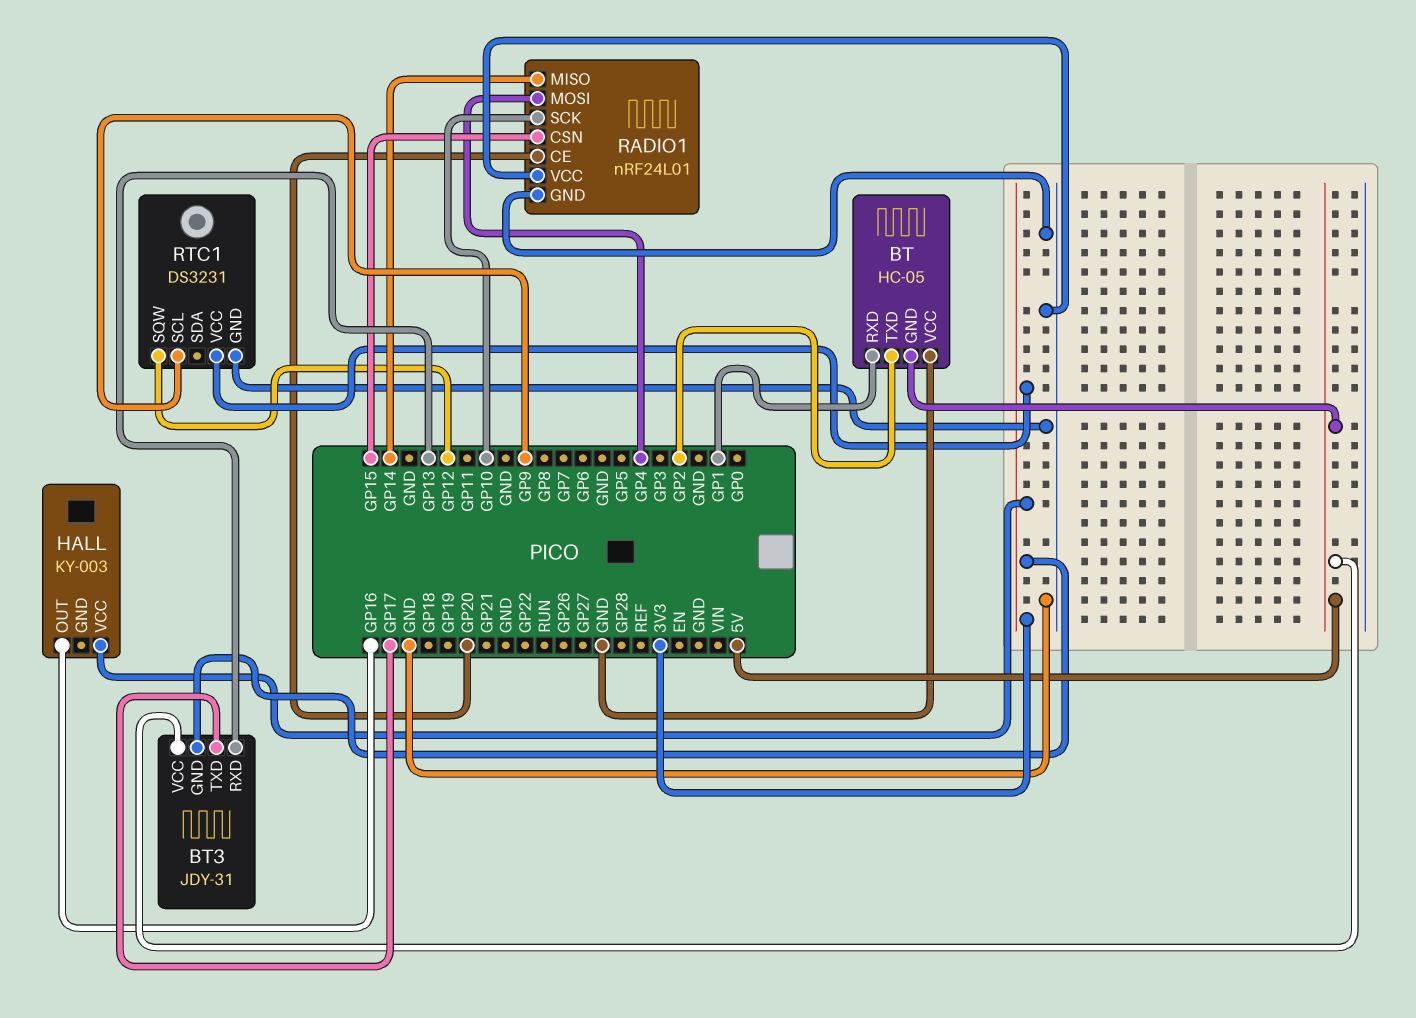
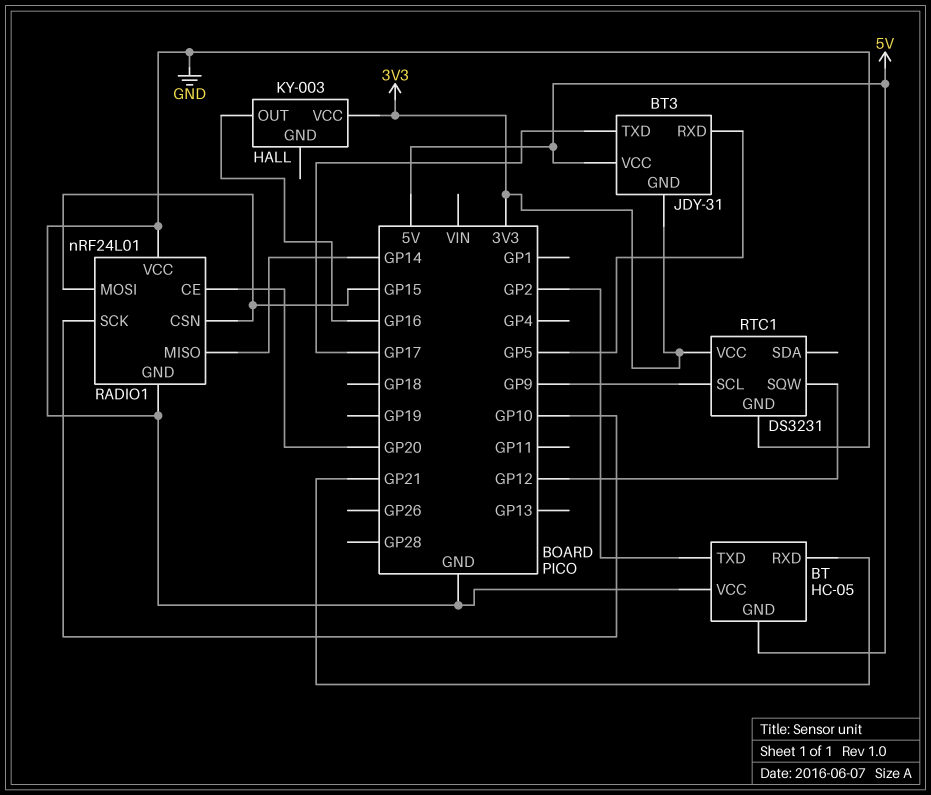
BT pin RXD: GP1 -> GP21
BT3 pin RXD: GP13 -> GP5
RADIO1 pin MOSI: GP4 -> GP15

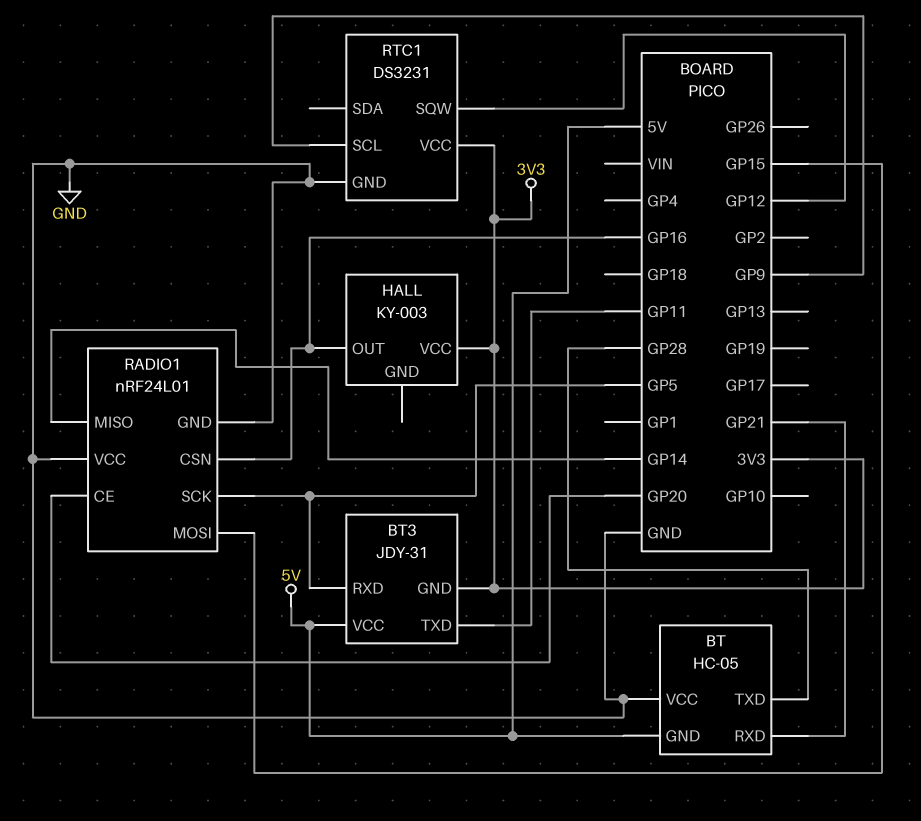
BT pin TXD: GP2 -> GP28
BT3 pin TXD: GP17 -> GP11
RADIO1 pin CSN: GP15 -> GP16
RADIO1 pin SCK: GP10 -> GP5

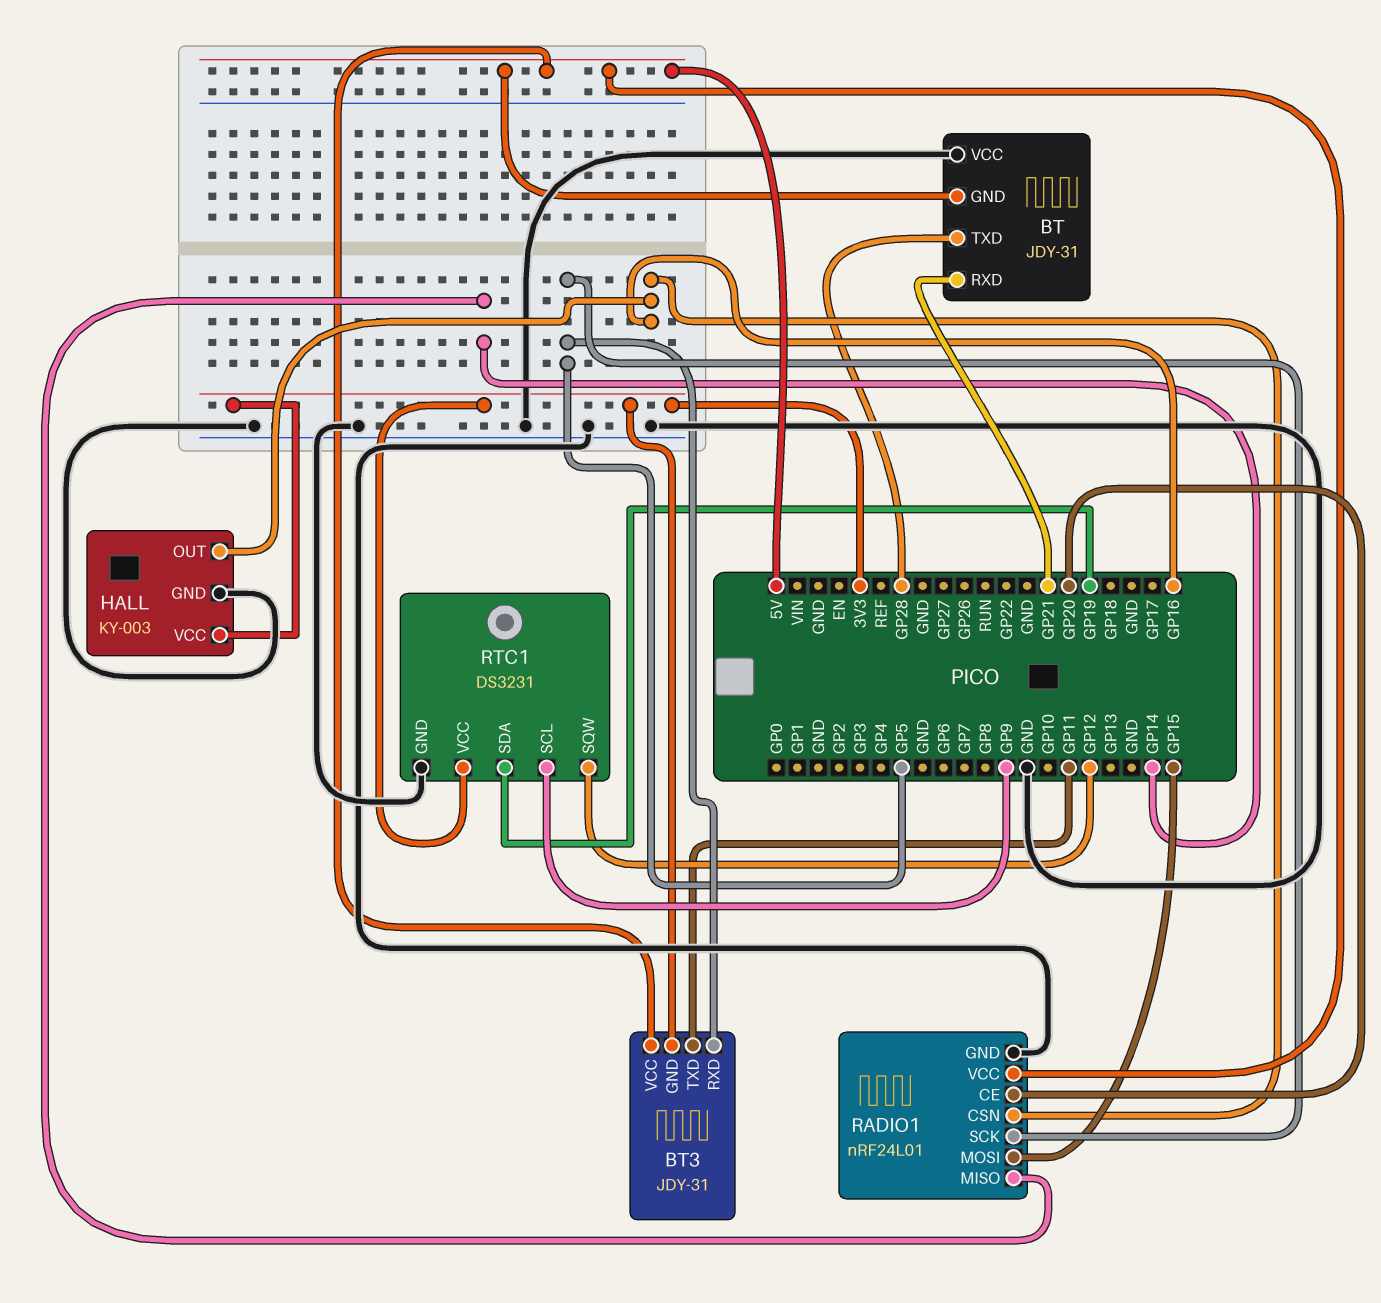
BT: HC-05 -> JDY-31
HALL pin GND: none -> GND
RADIO1 pin VCC: GND -> 5V
RTC1 pin SDA: none -> GP19

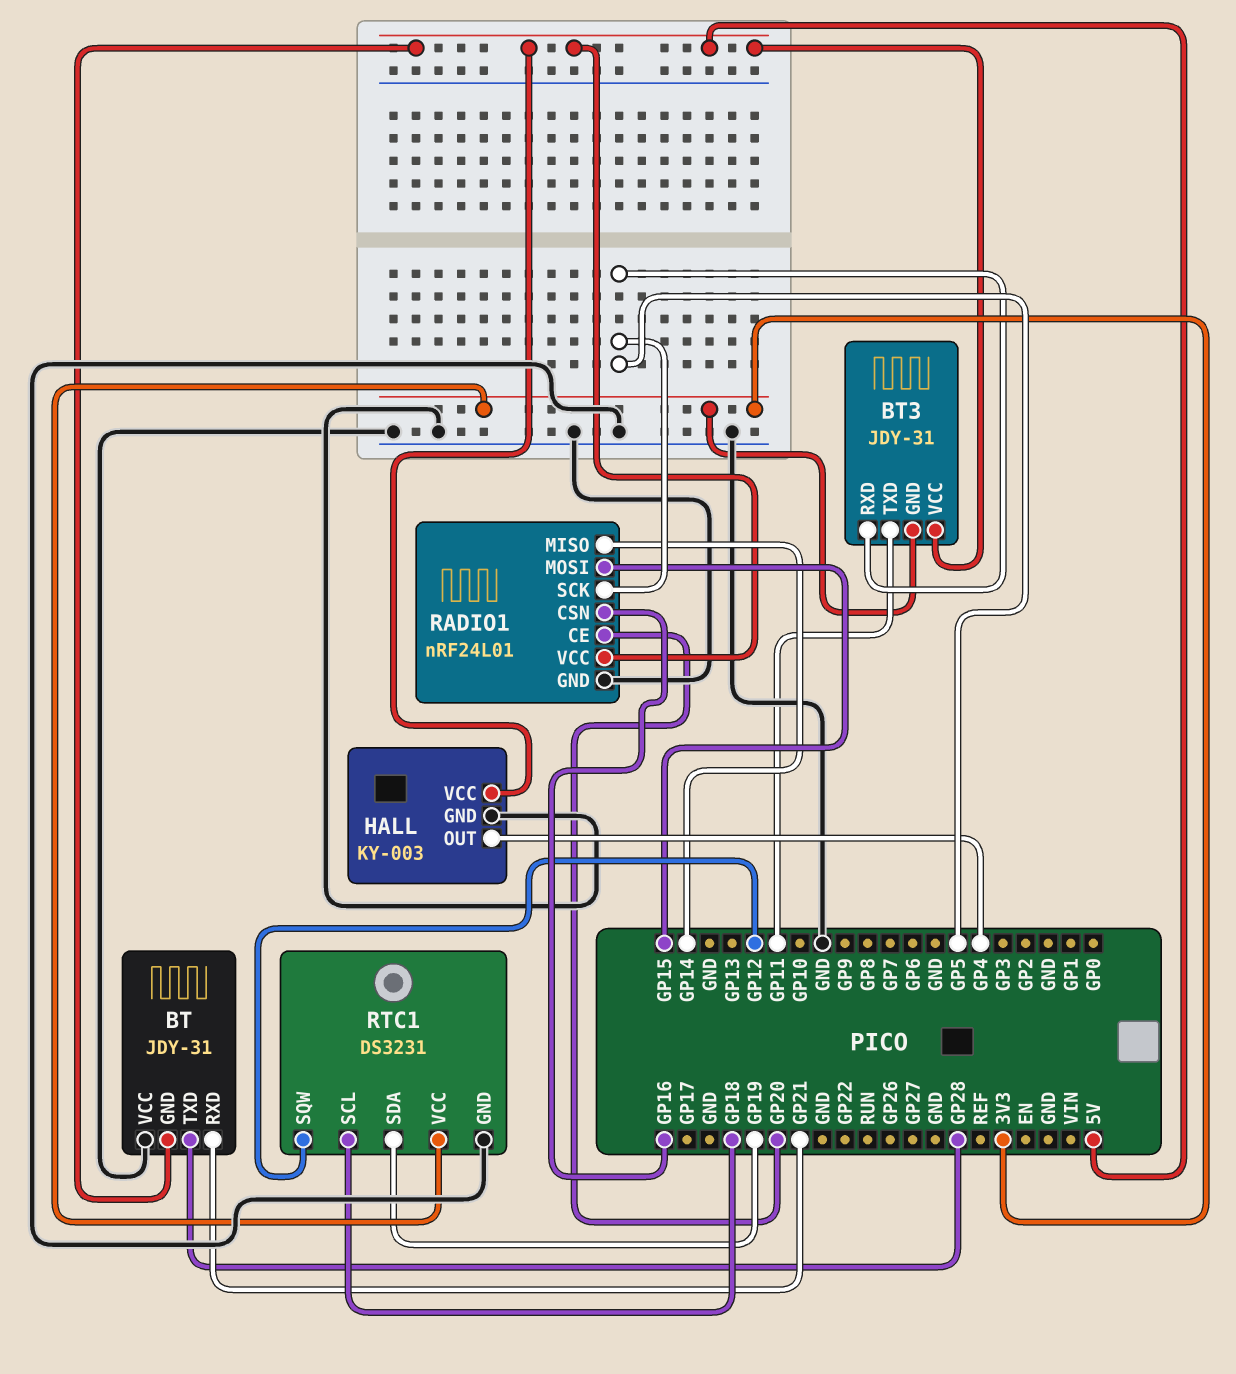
HALL pin OUT: GP16 -> GP4
HALL pin VCC: 3V3 -> 5V
RTC1 pin SCL: GP9 -> GP18

